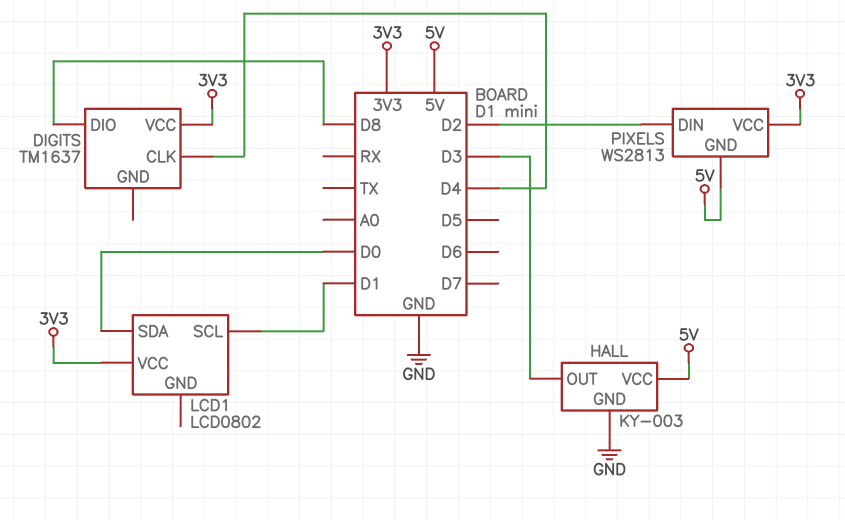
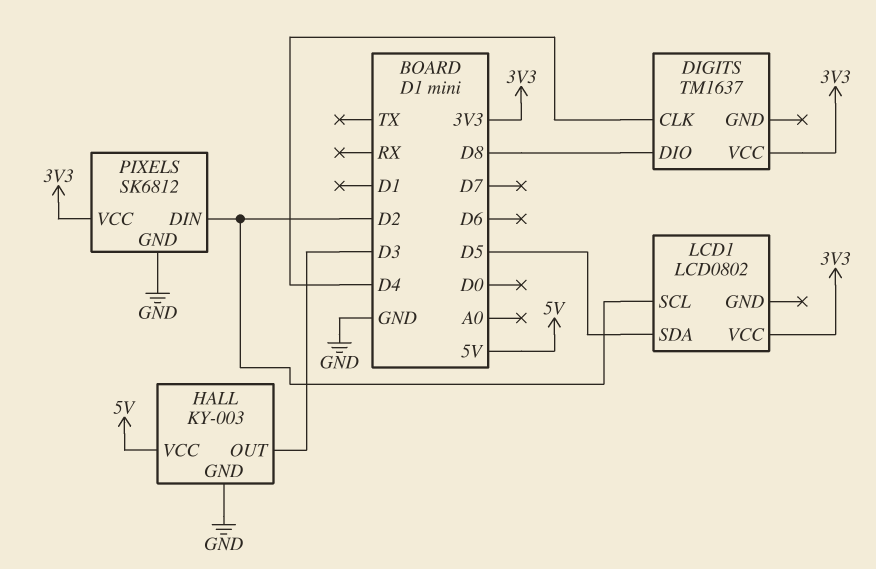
LCD1 pin SCL: D1 -> D2
LCD1 pin SDA: D0 -> D5
PIXELS: WS2813 -> SK6812
PIXELS pin GND: 5V -> GND

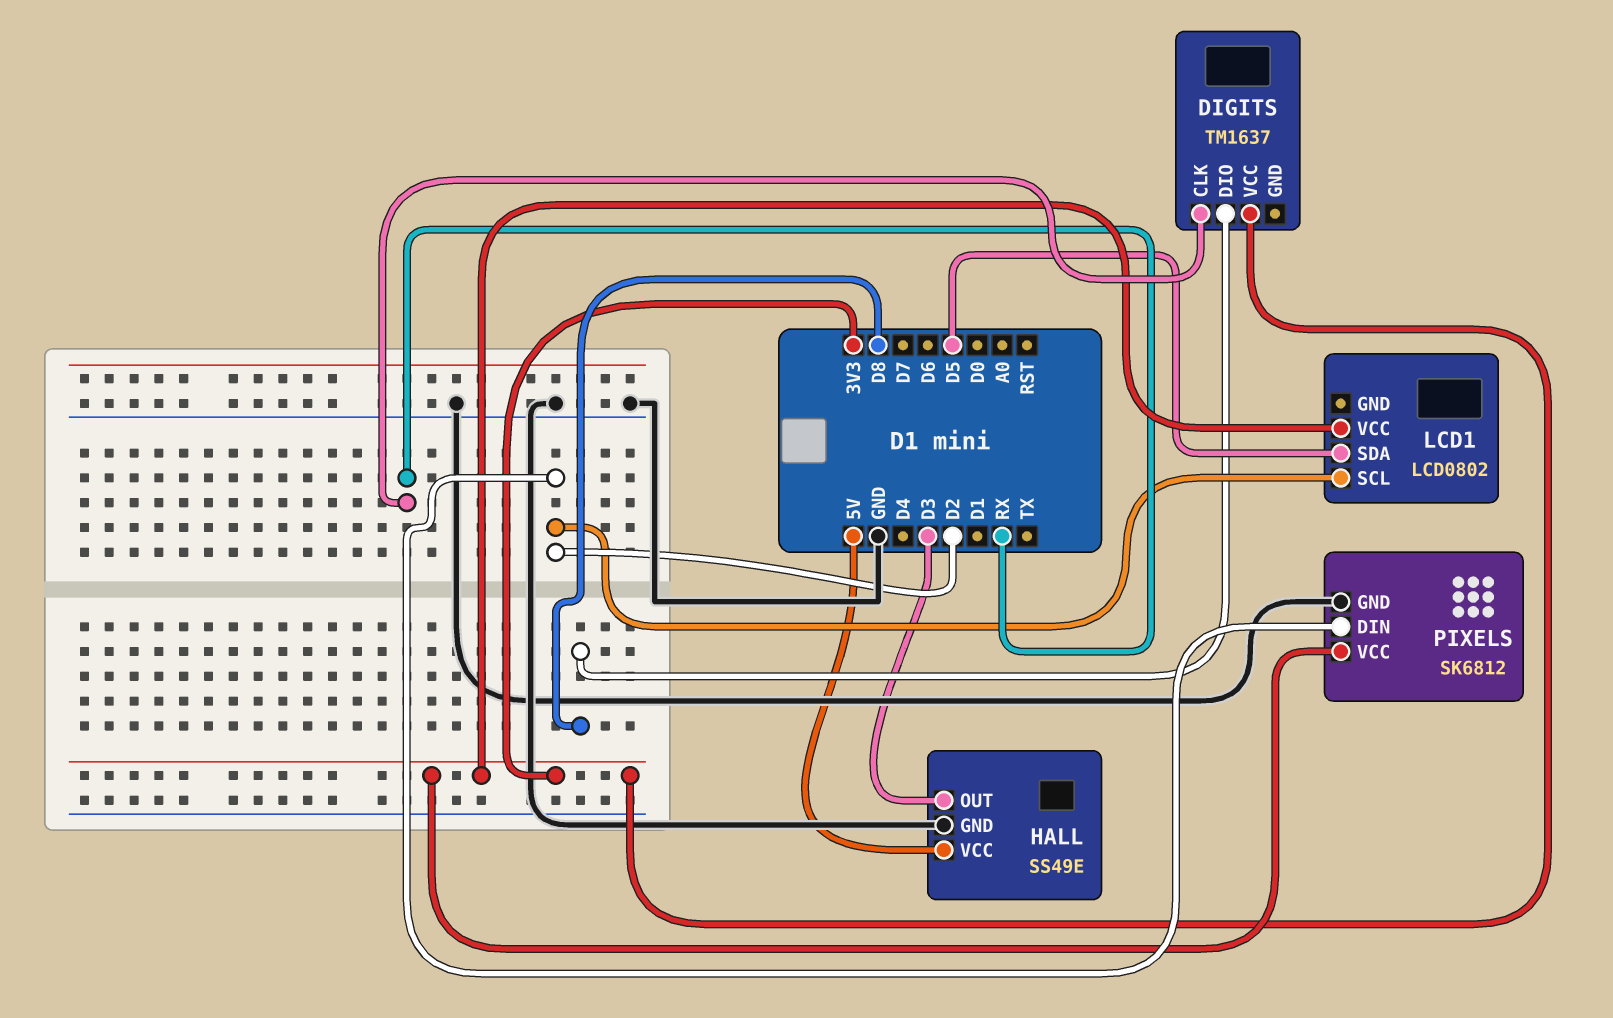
DIGITS pin CLK: D4 -> RX
HALL: KY-003 -> SS49E

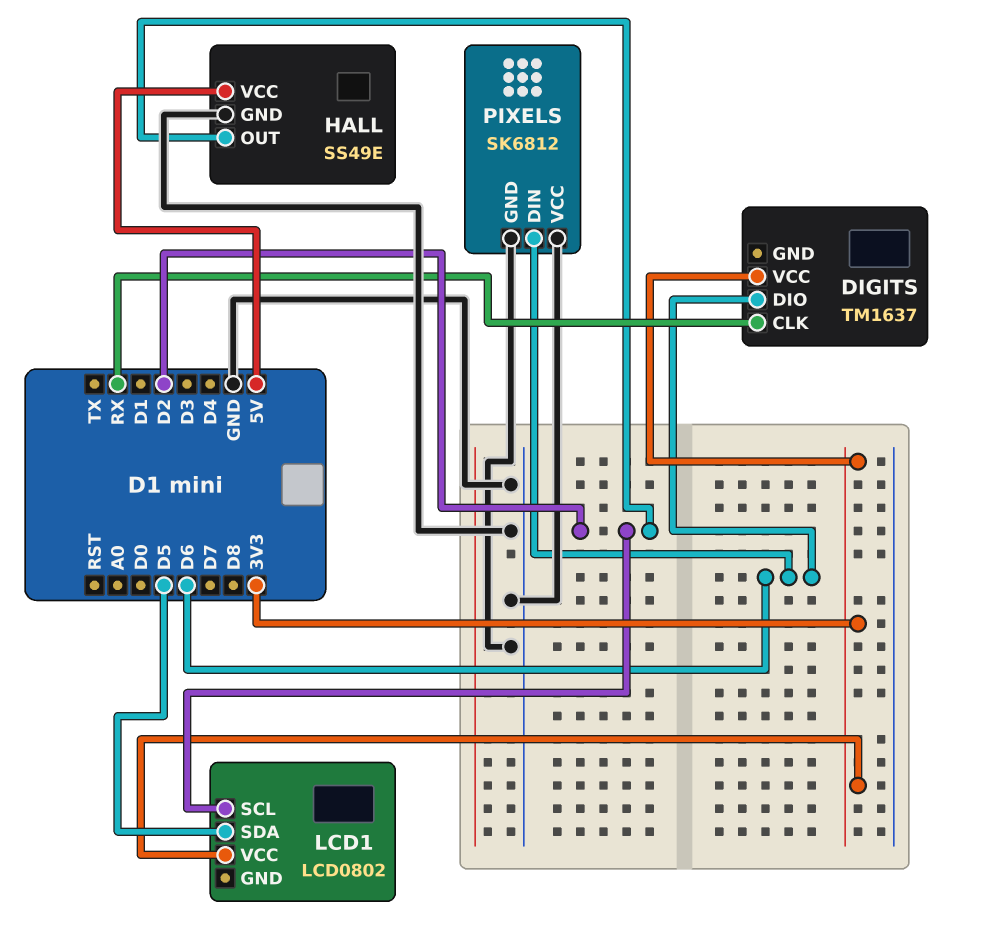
DIGITS pin DIO: D8 -> D6
HALL pin OUT: D3 -> D2
PIXELS pin DIN: D2 -> D6
PIXELS pin VCC: 3V3 -> GND

